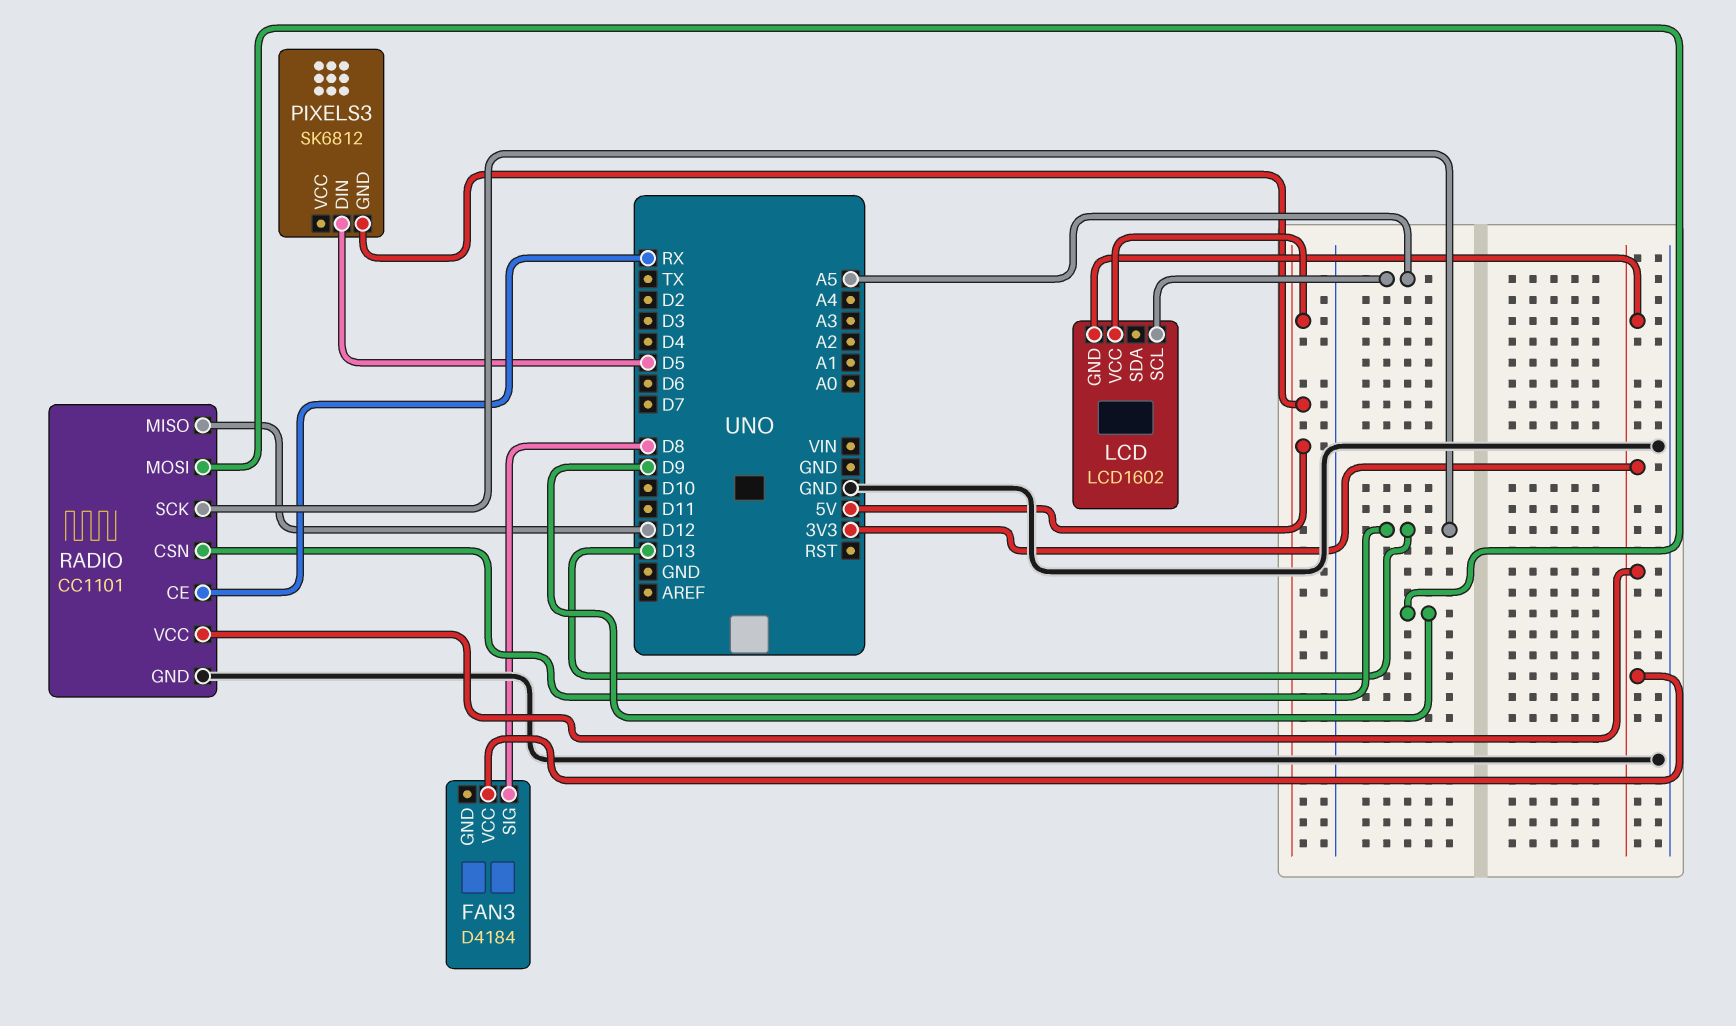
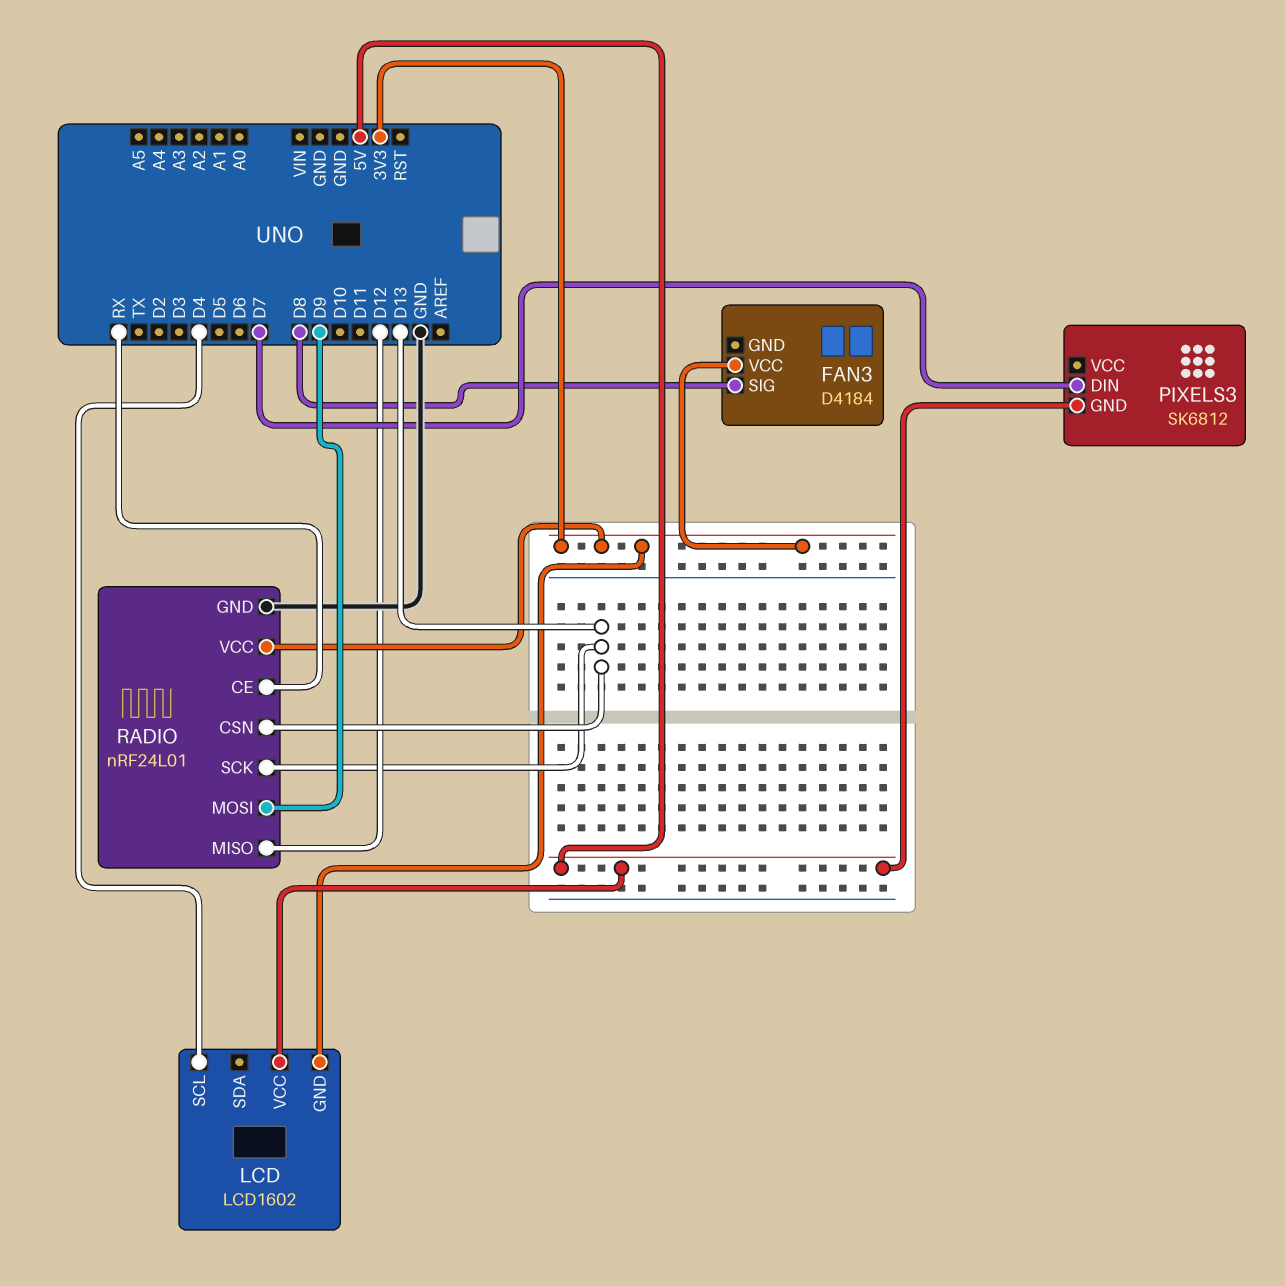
LCD pin SCL: A5 -> D4
PIXELS3 pin DIN: D5 -> D7
RADIO: CC1101 -> nRF24L01

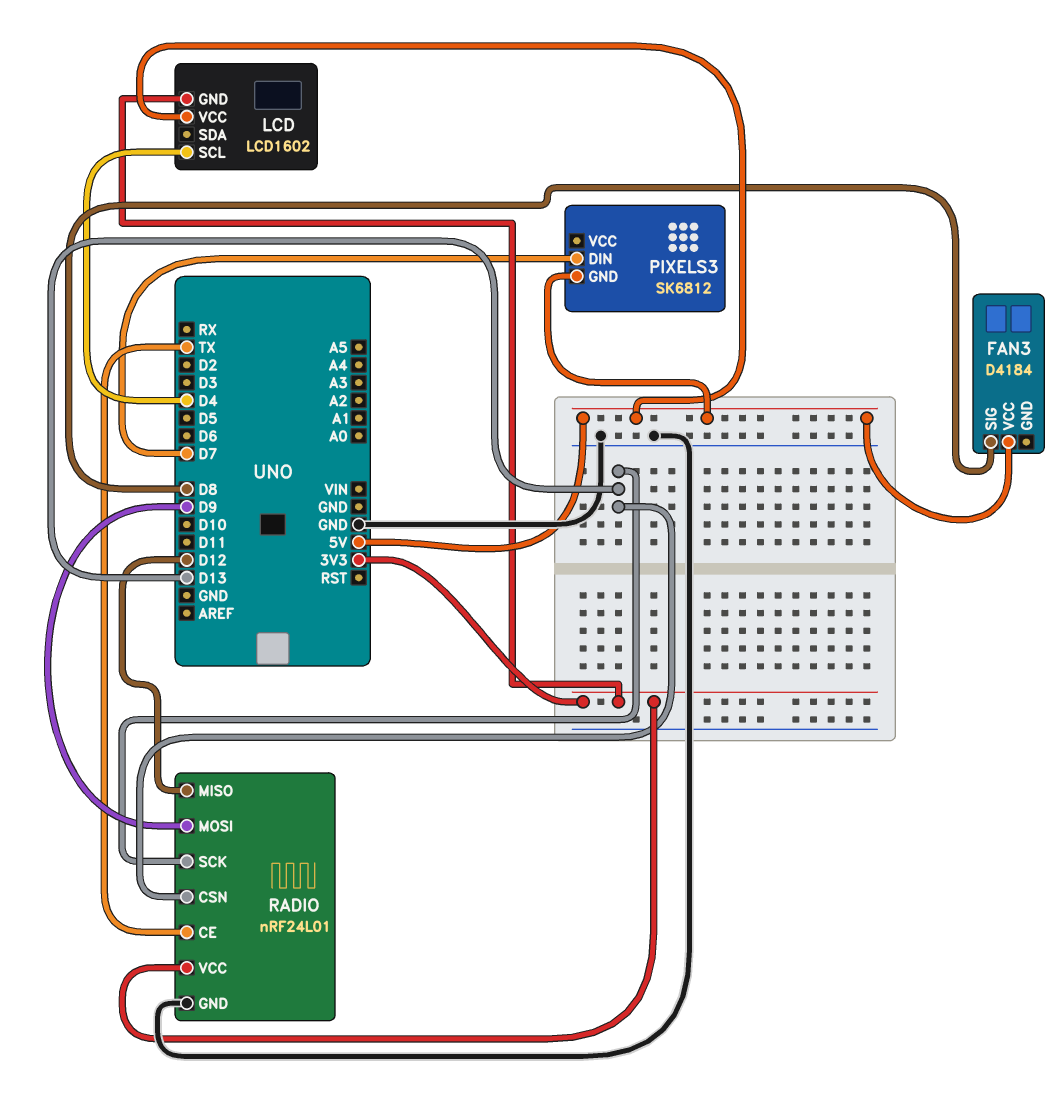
FAN3 pin VCC: 3V3 -> 5V
RADIO pin CE: RX -> TX

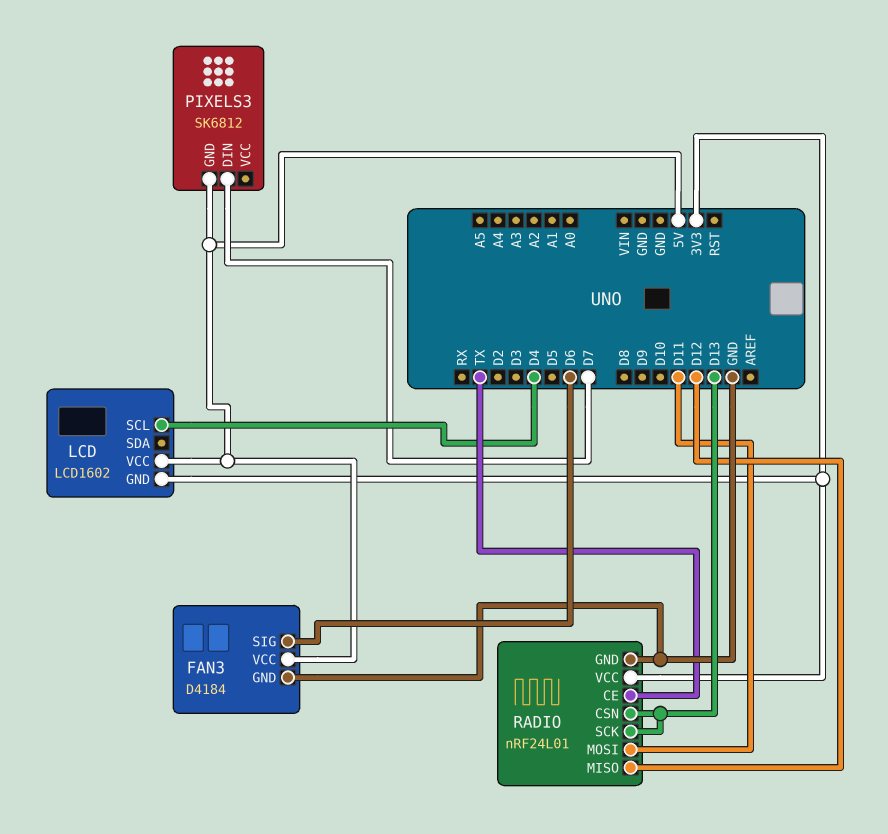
FAN3 pin GND: none -> GND
FAN3 pin SIG: D8 -> D6
RADIO pin MOSI: D9 -> D11

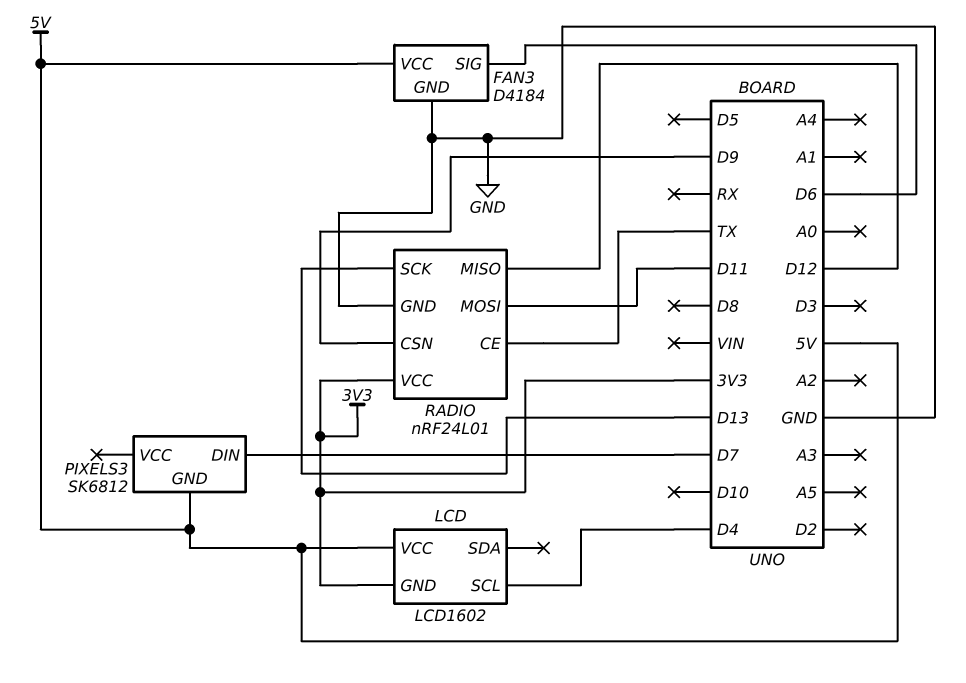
RADIO pin CSN: D13 -> D9

